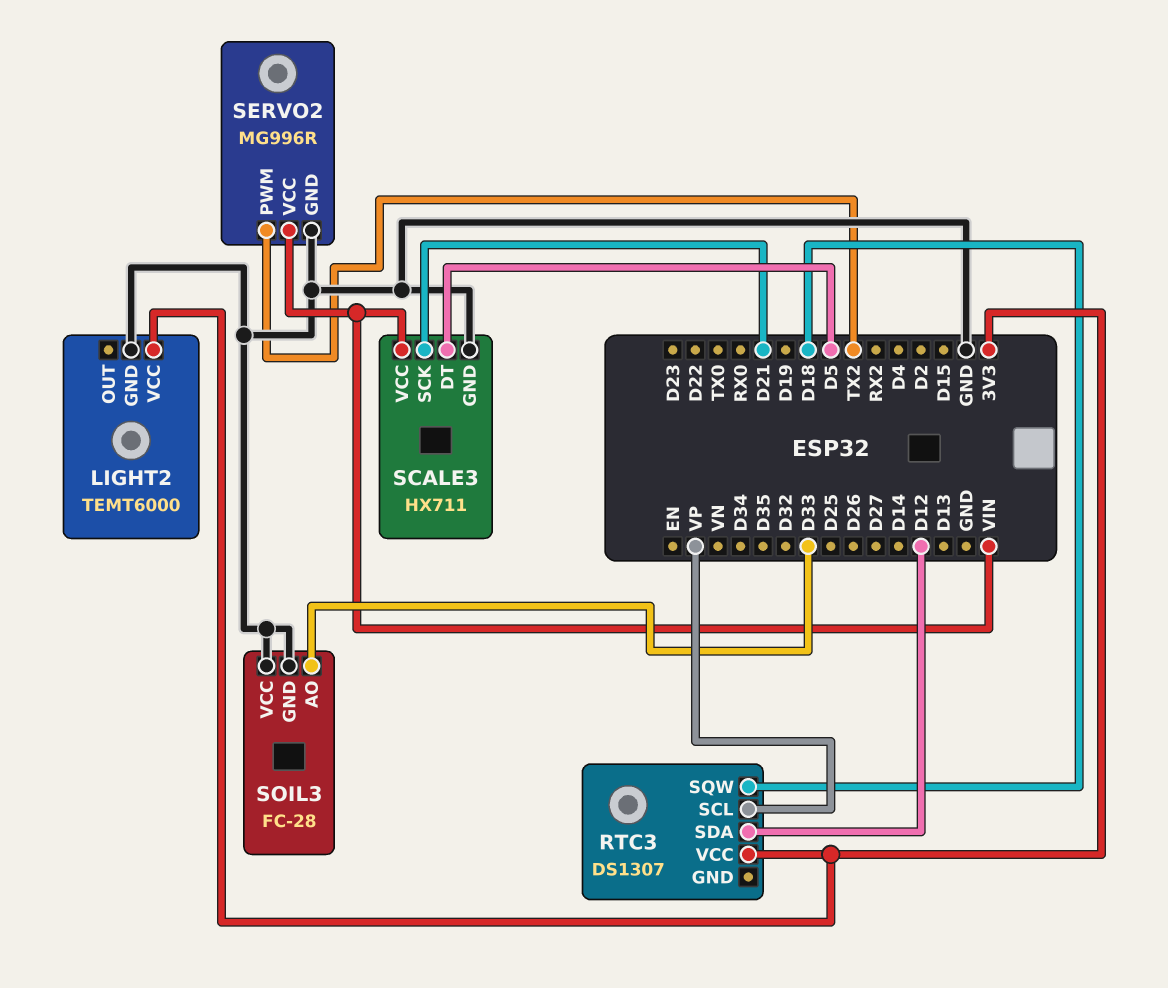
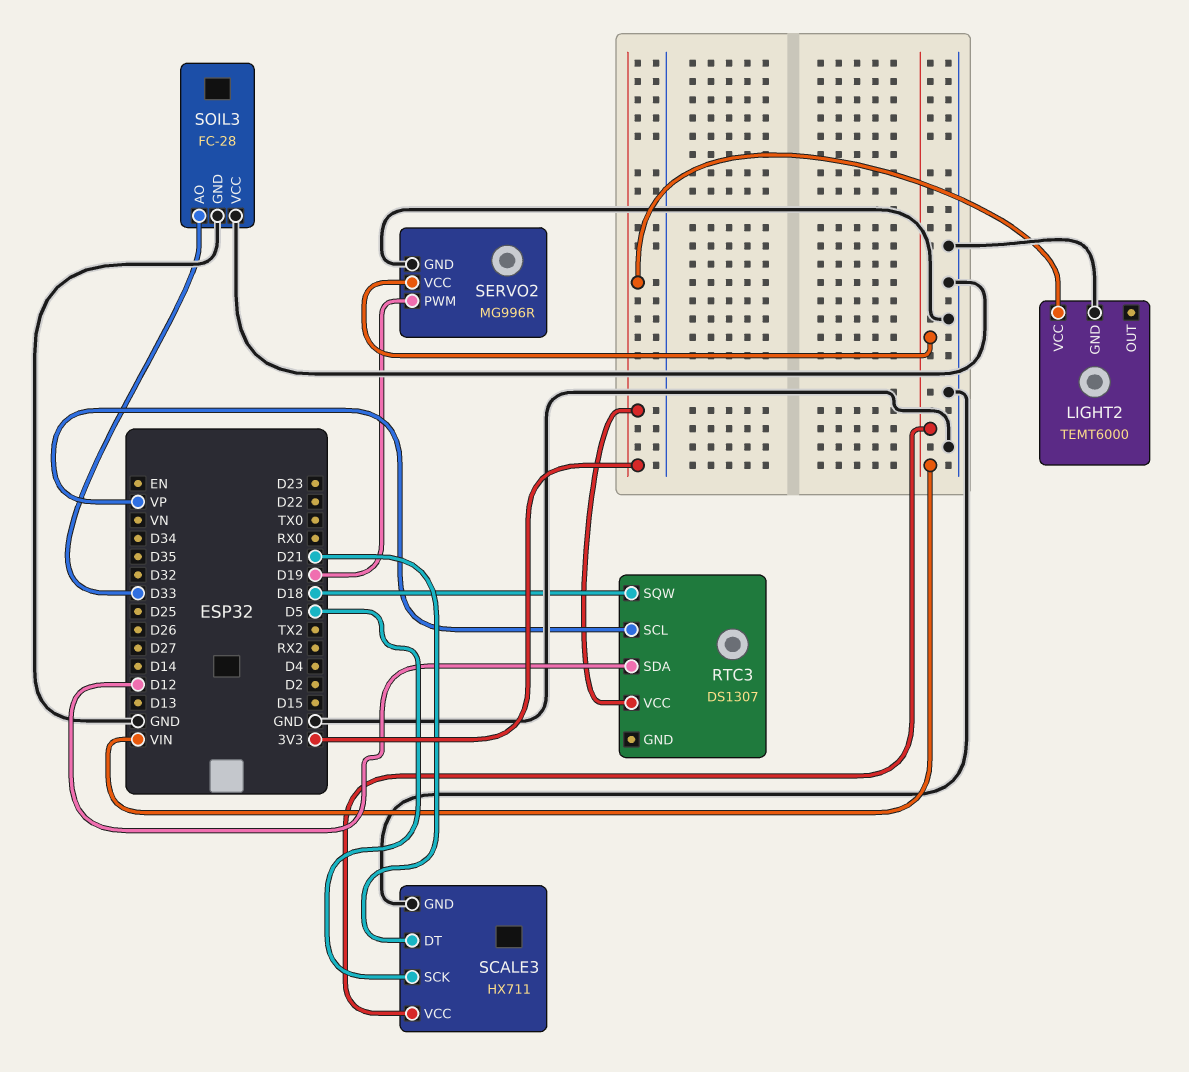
SCALE3 pin DT: D5 -> D21
SCALE3 pin SCK: D21 -> D5
SERVO2 pin PWM: TX2 -> D19

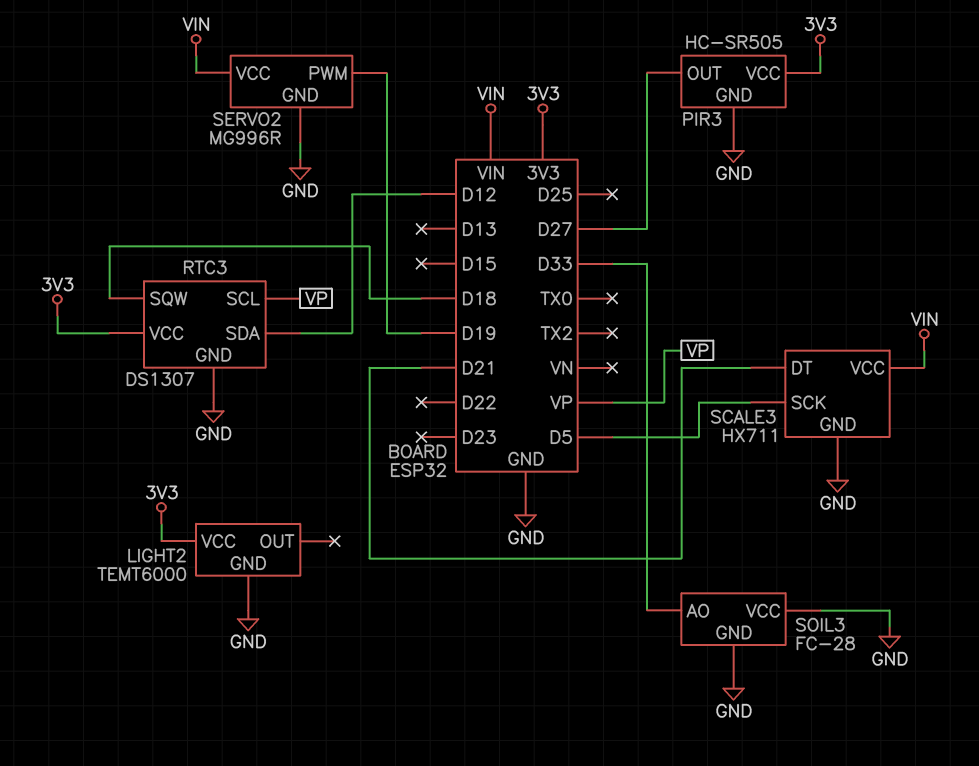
PIR3: none -> HC-SR505
PIR3 pin GND: none -> GND
PIR3 pin OUT: none -> D27
PIR3 pin VCC: none -> 3V3
RTC3 pin GND: none -> GND

